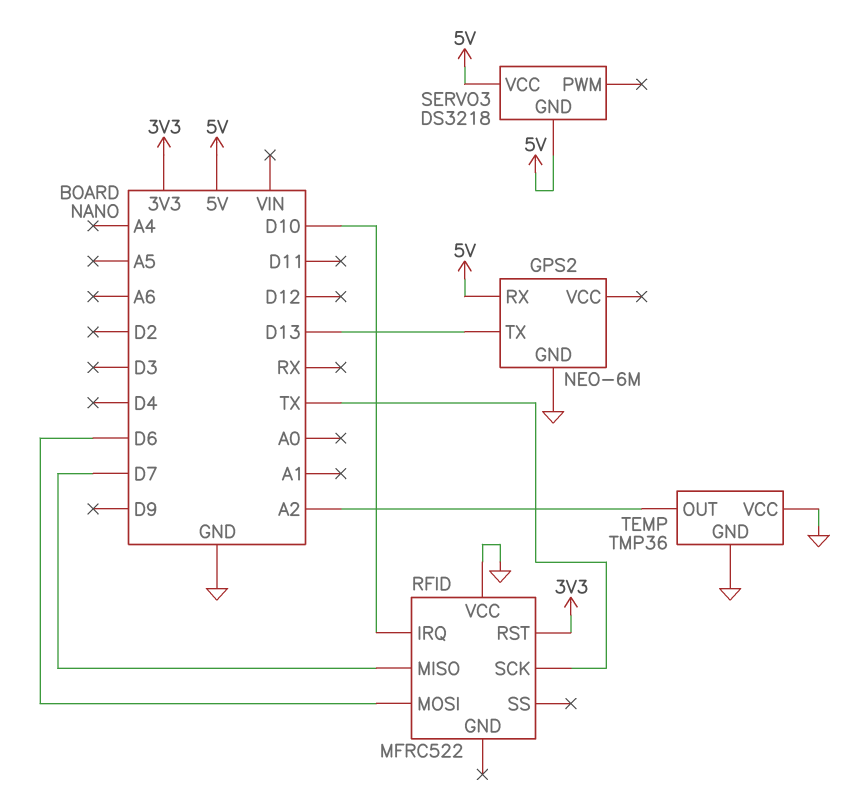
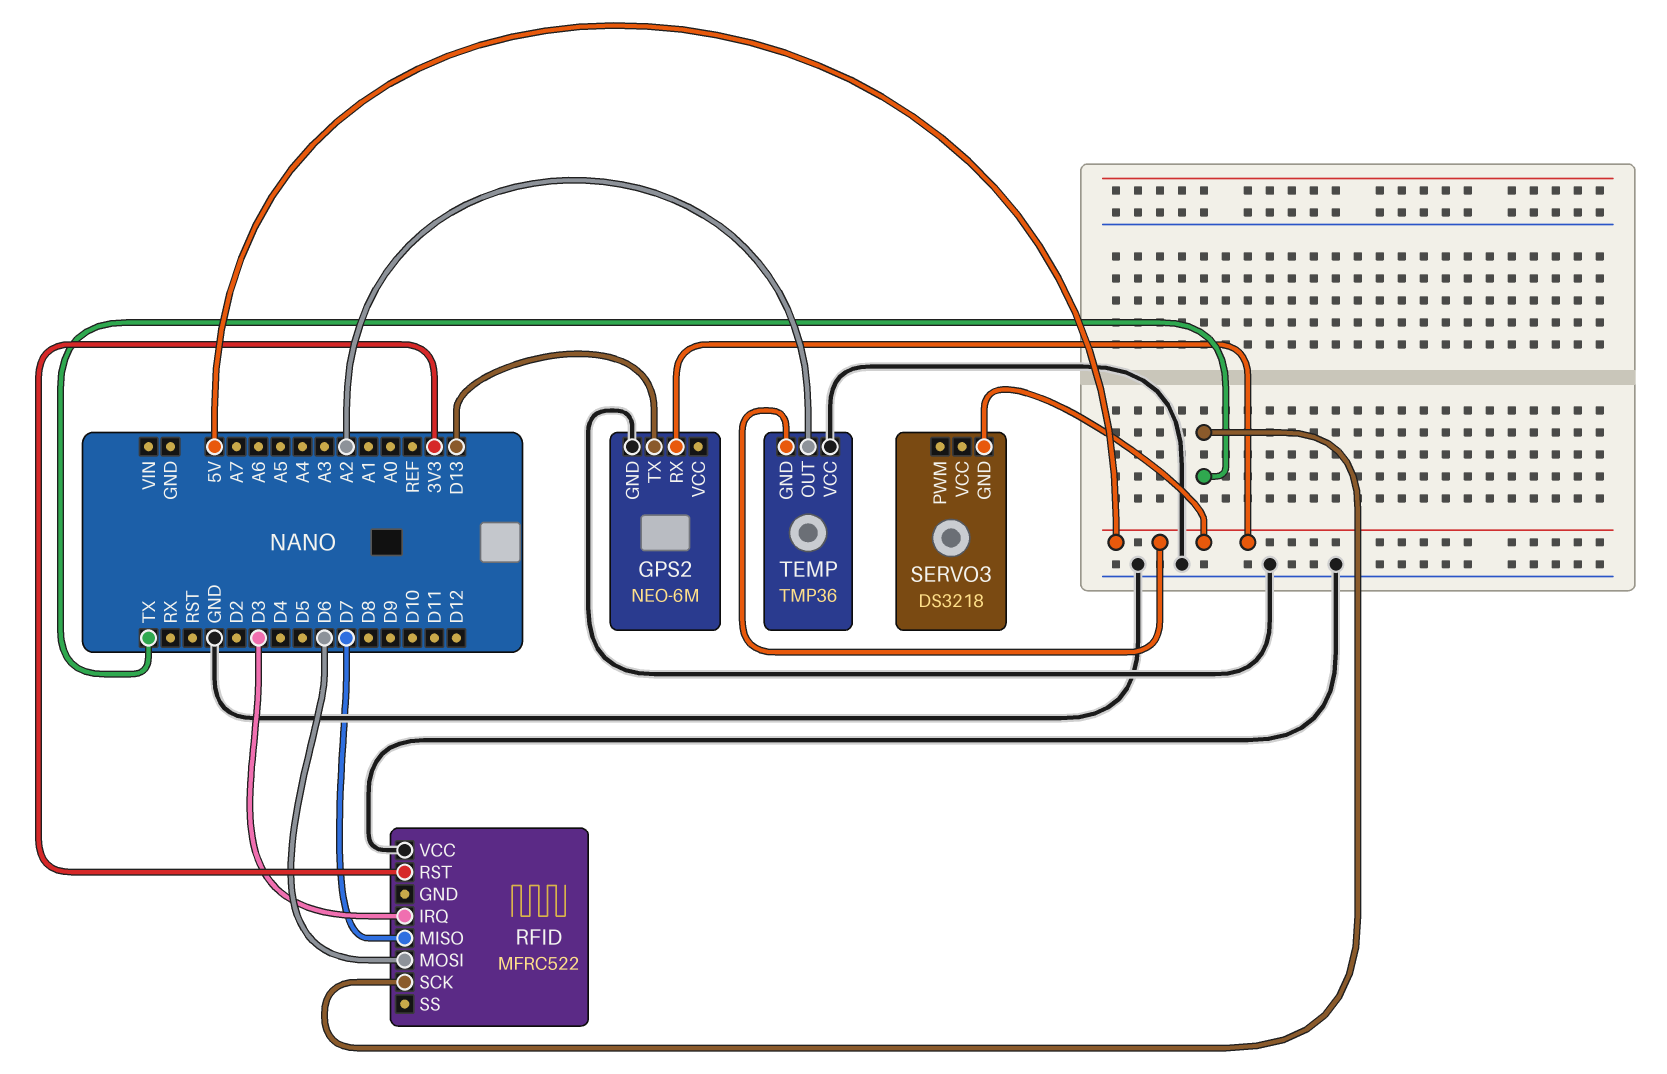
RFID pin IRQ: D10 -> D3
SERVO3 pin VCC: 5V -> none
TEMP pin GND: GND -> 5V

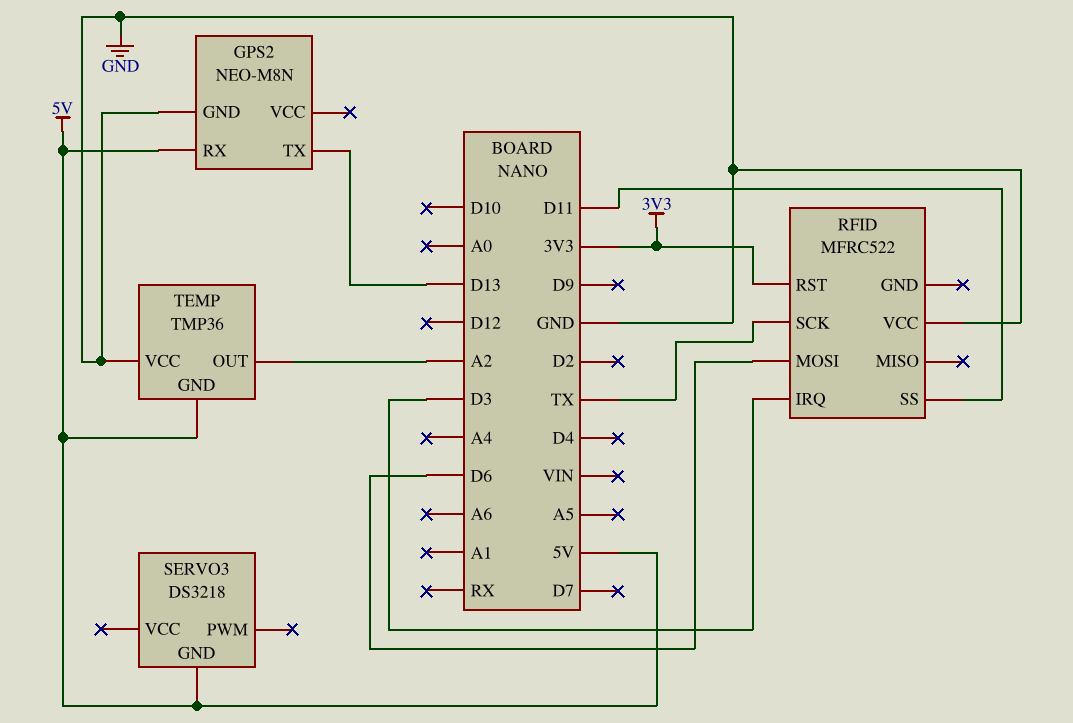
GPS2: NEO-6M -> NEO-M8N
RFID pin MISO: D7 -> none
RFID pin SS: none -> D11

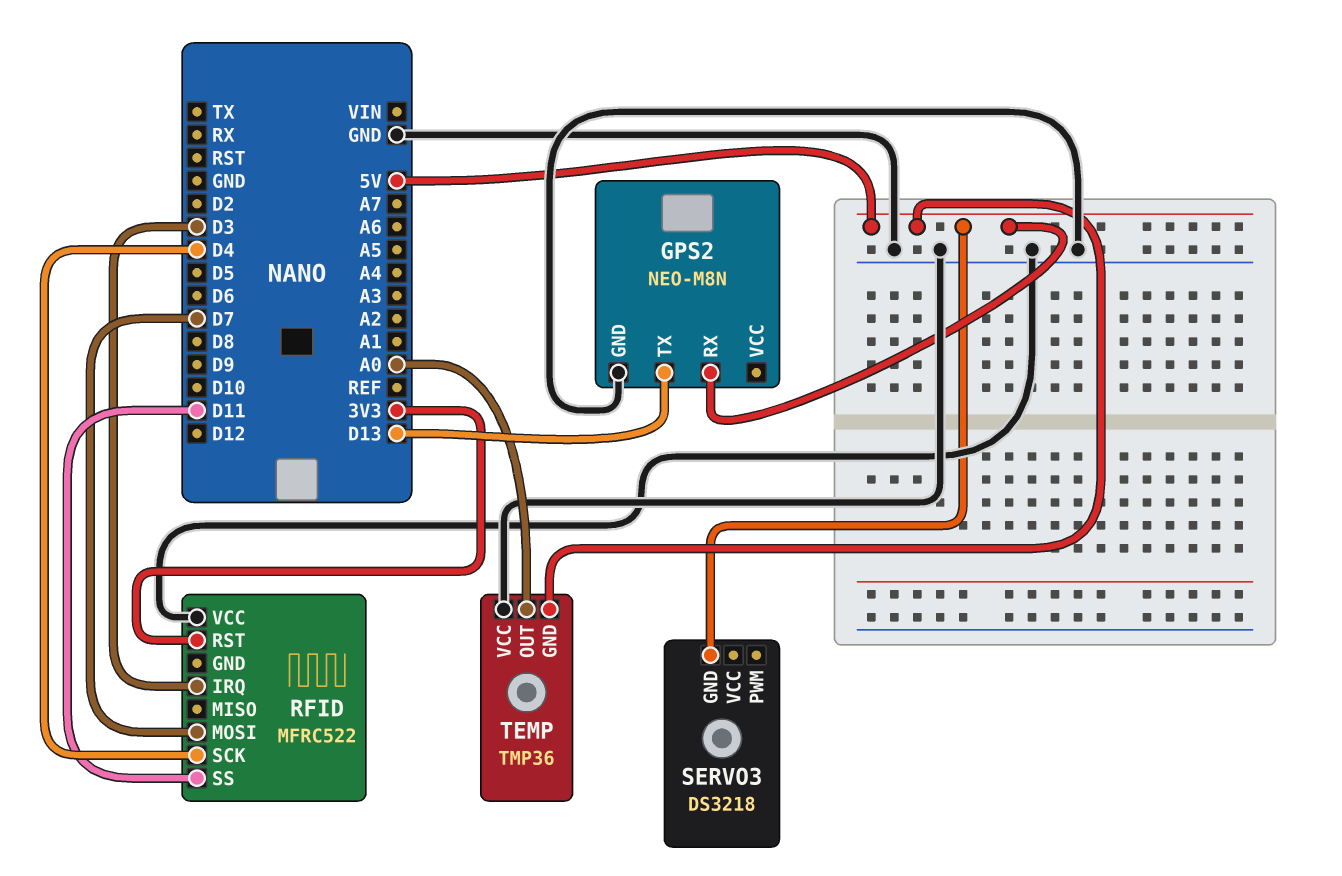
RFID pin MOSI: D6 -> D7
RFID pin SCK: TX -> D4
TEMP pin OUT: A2 -> A0

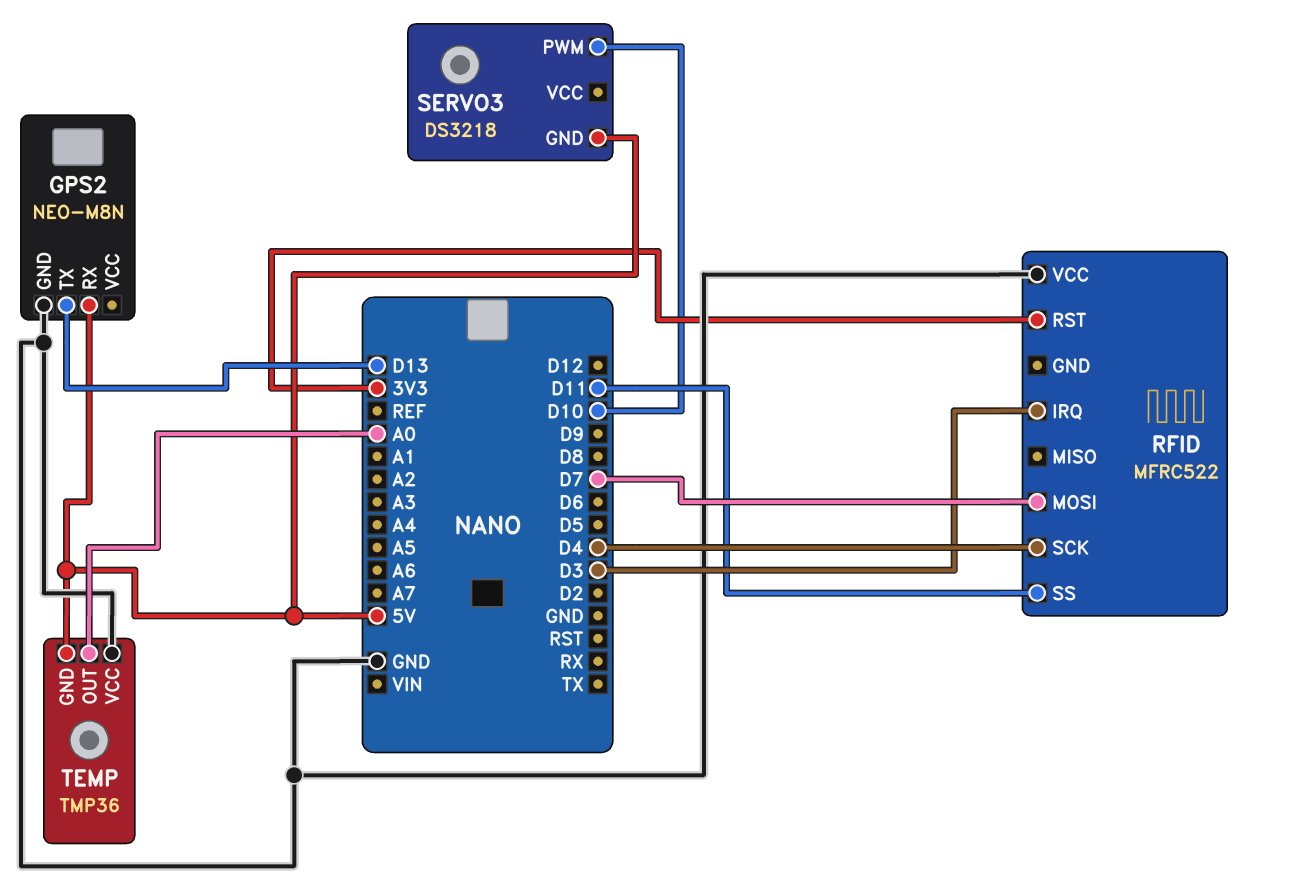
SERVO3 pin PWM: none -> D10

